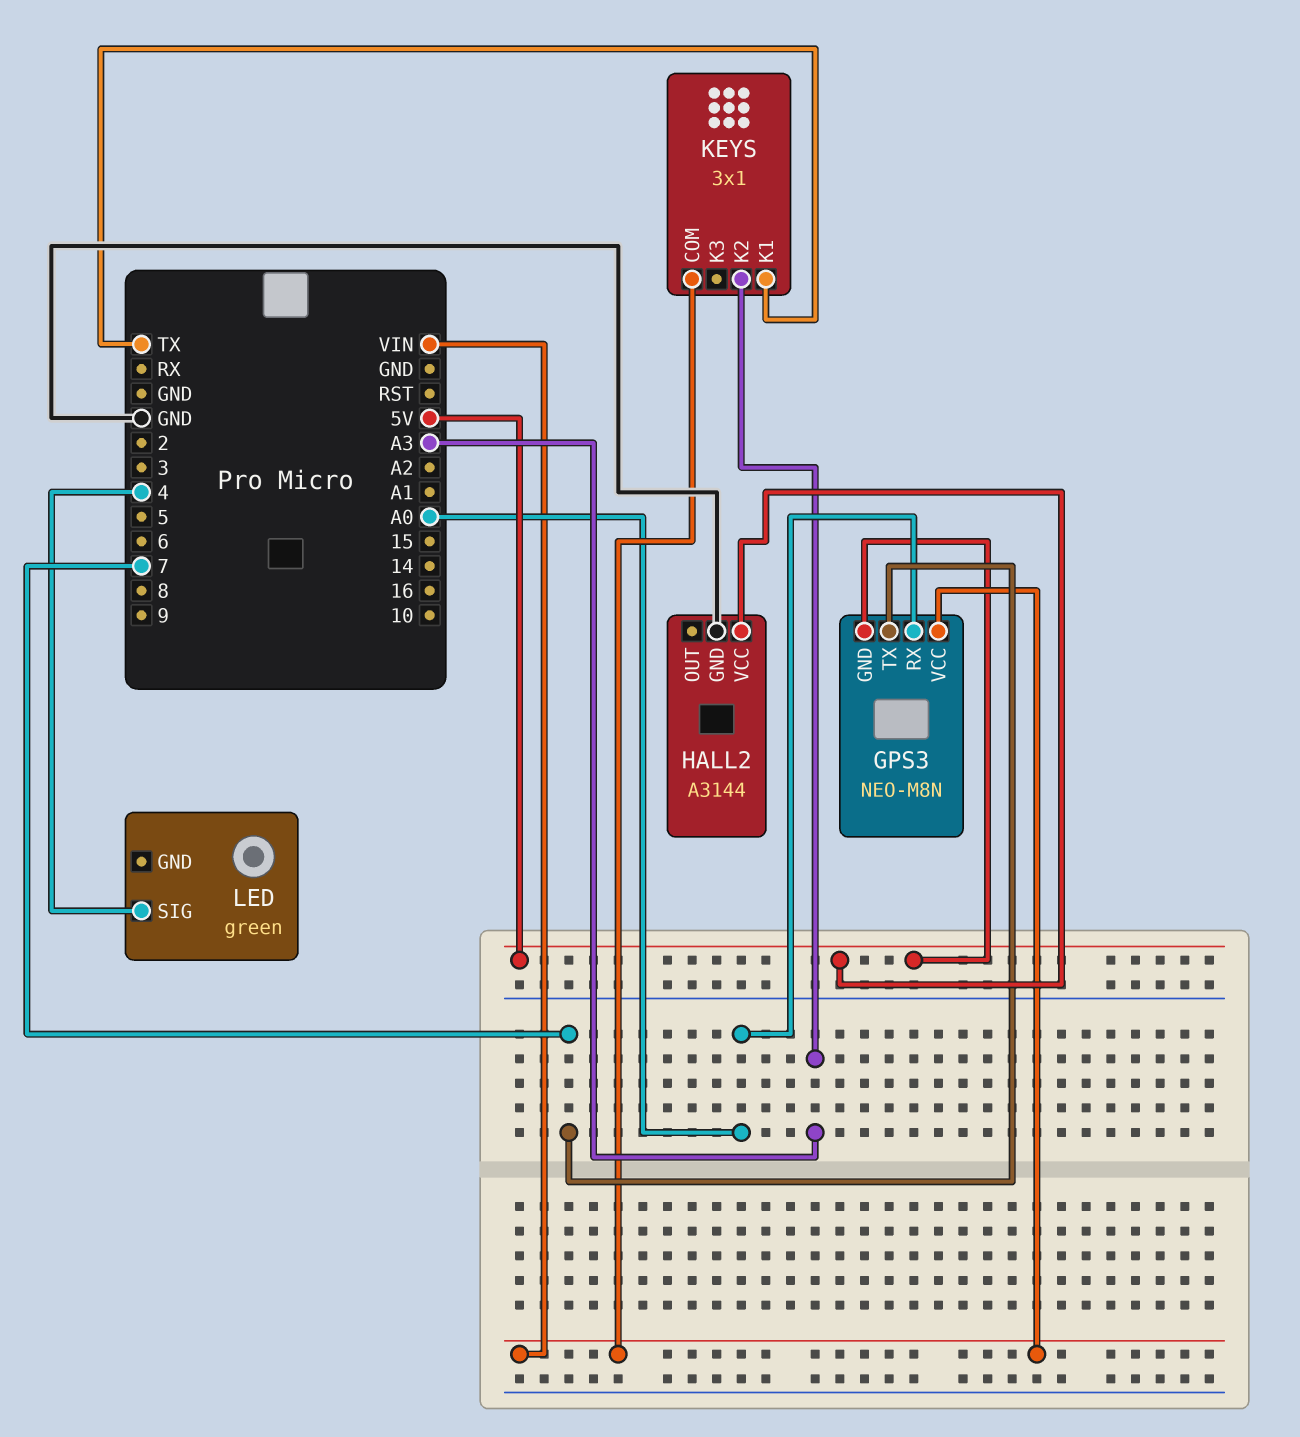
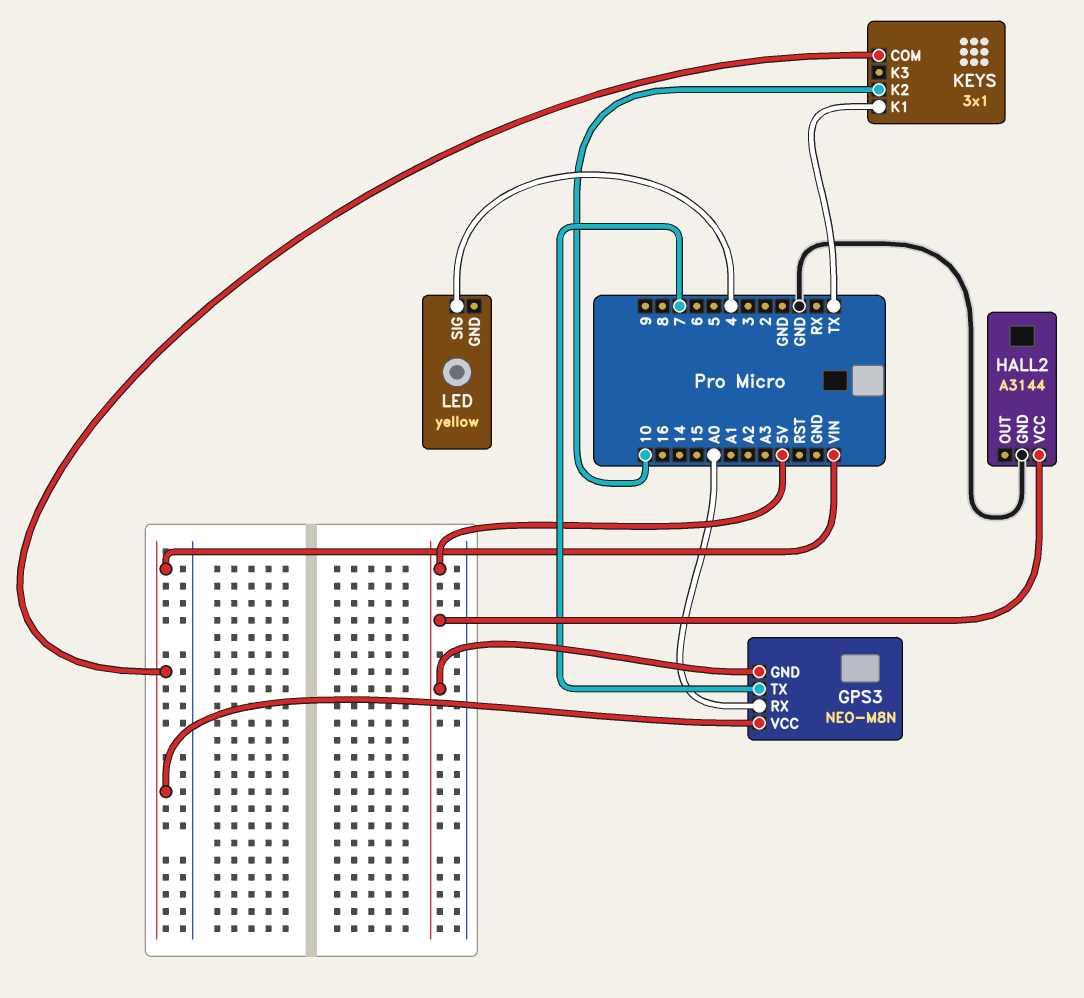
KEYS pin K2: A3 -> 10
LED: green -> yellow

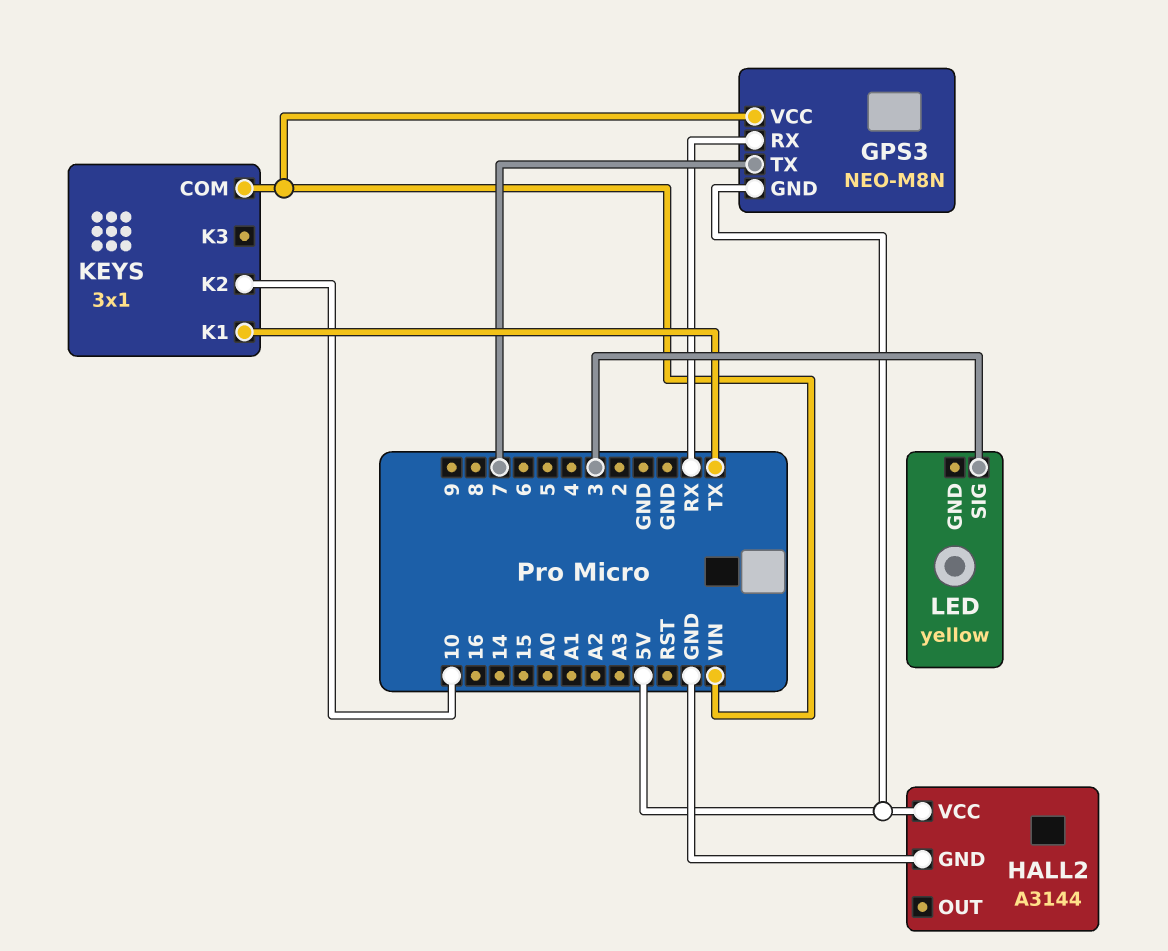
GPS3 pin RX: A0 -> RX
LED pin SIG: 4 -> 3

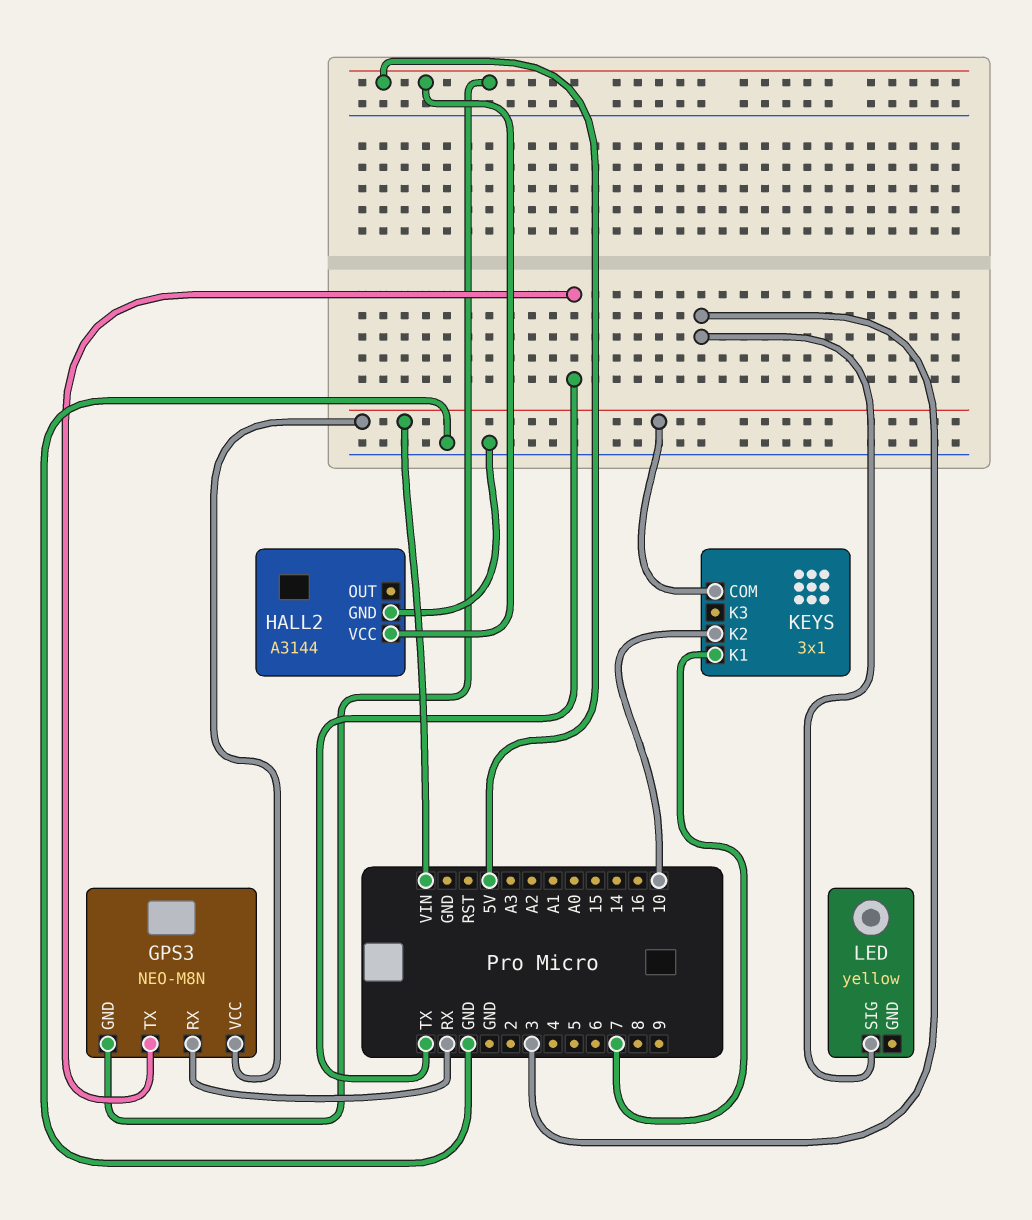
GPS3 pin TX: 7 -> TX
KEYS pin K1: TX -> 7

